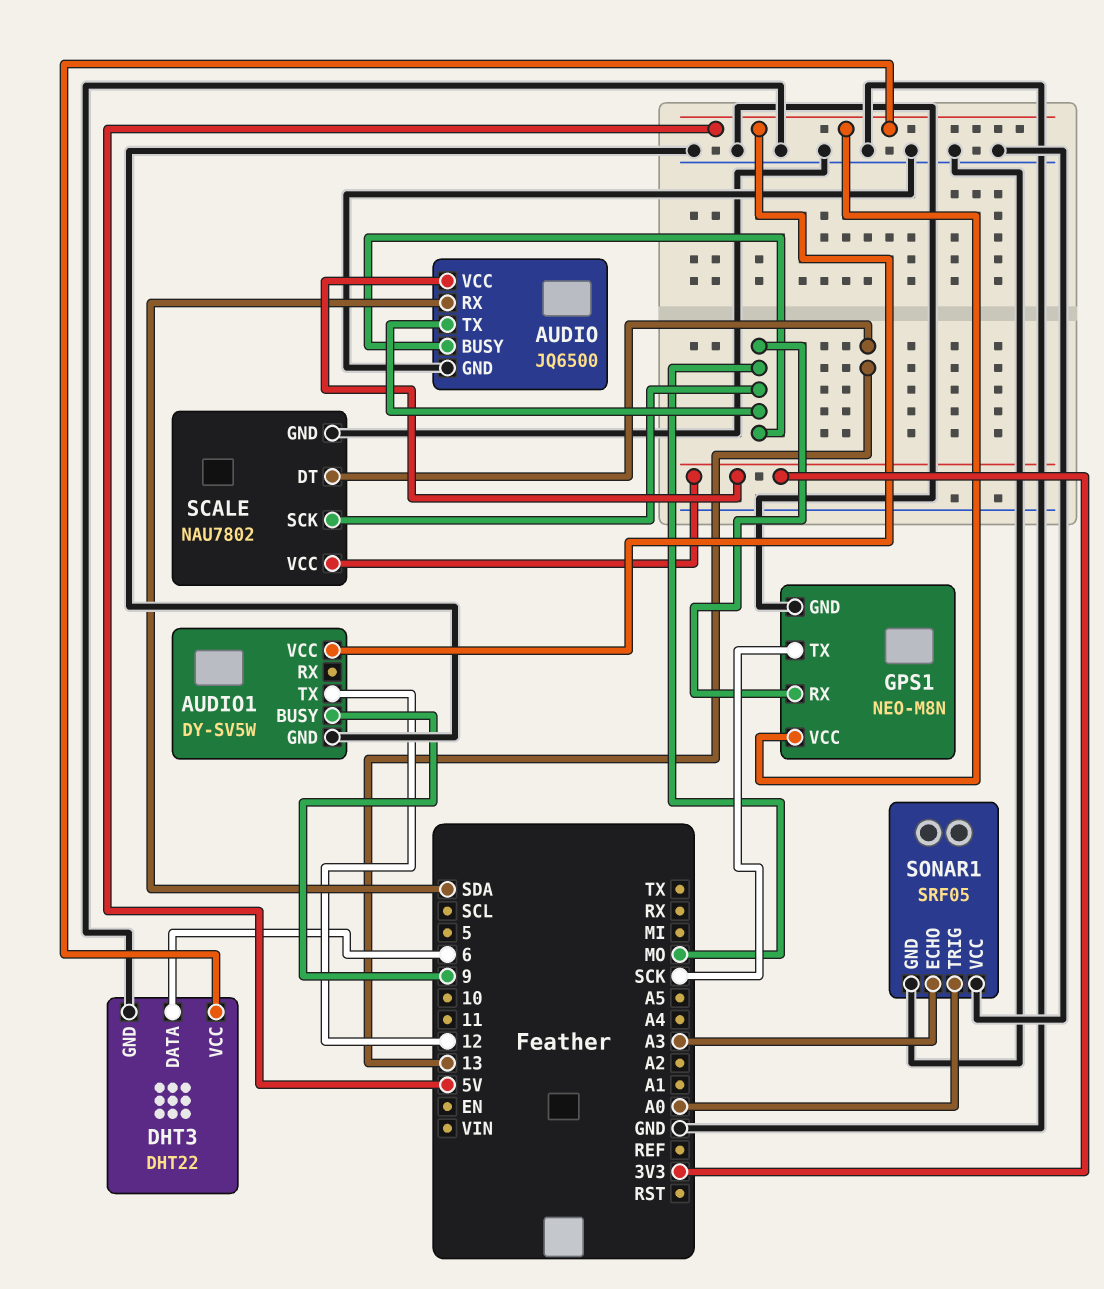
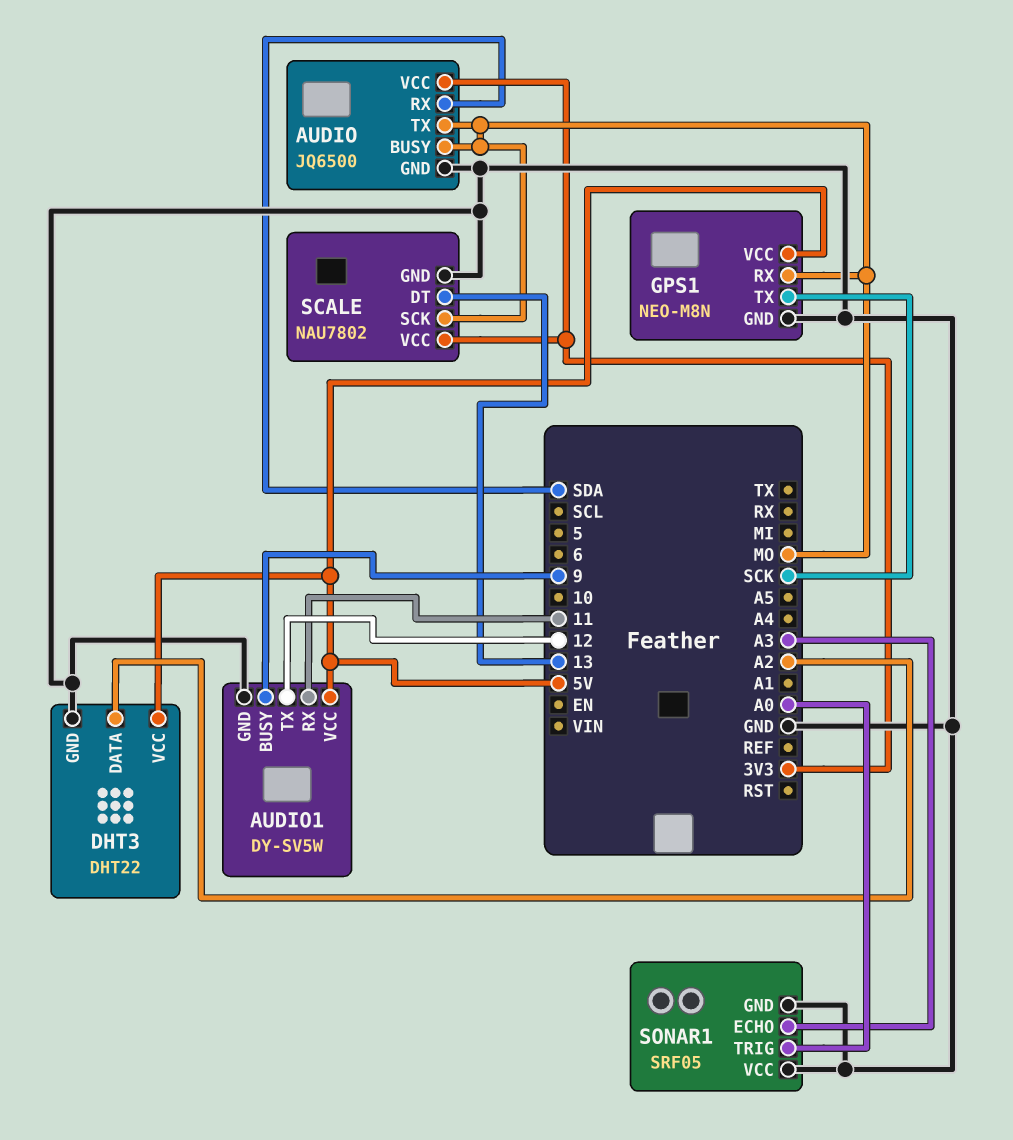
AUDIO1 pin RX: none -> 11
DHT3 pin DATA: 6 -> A2

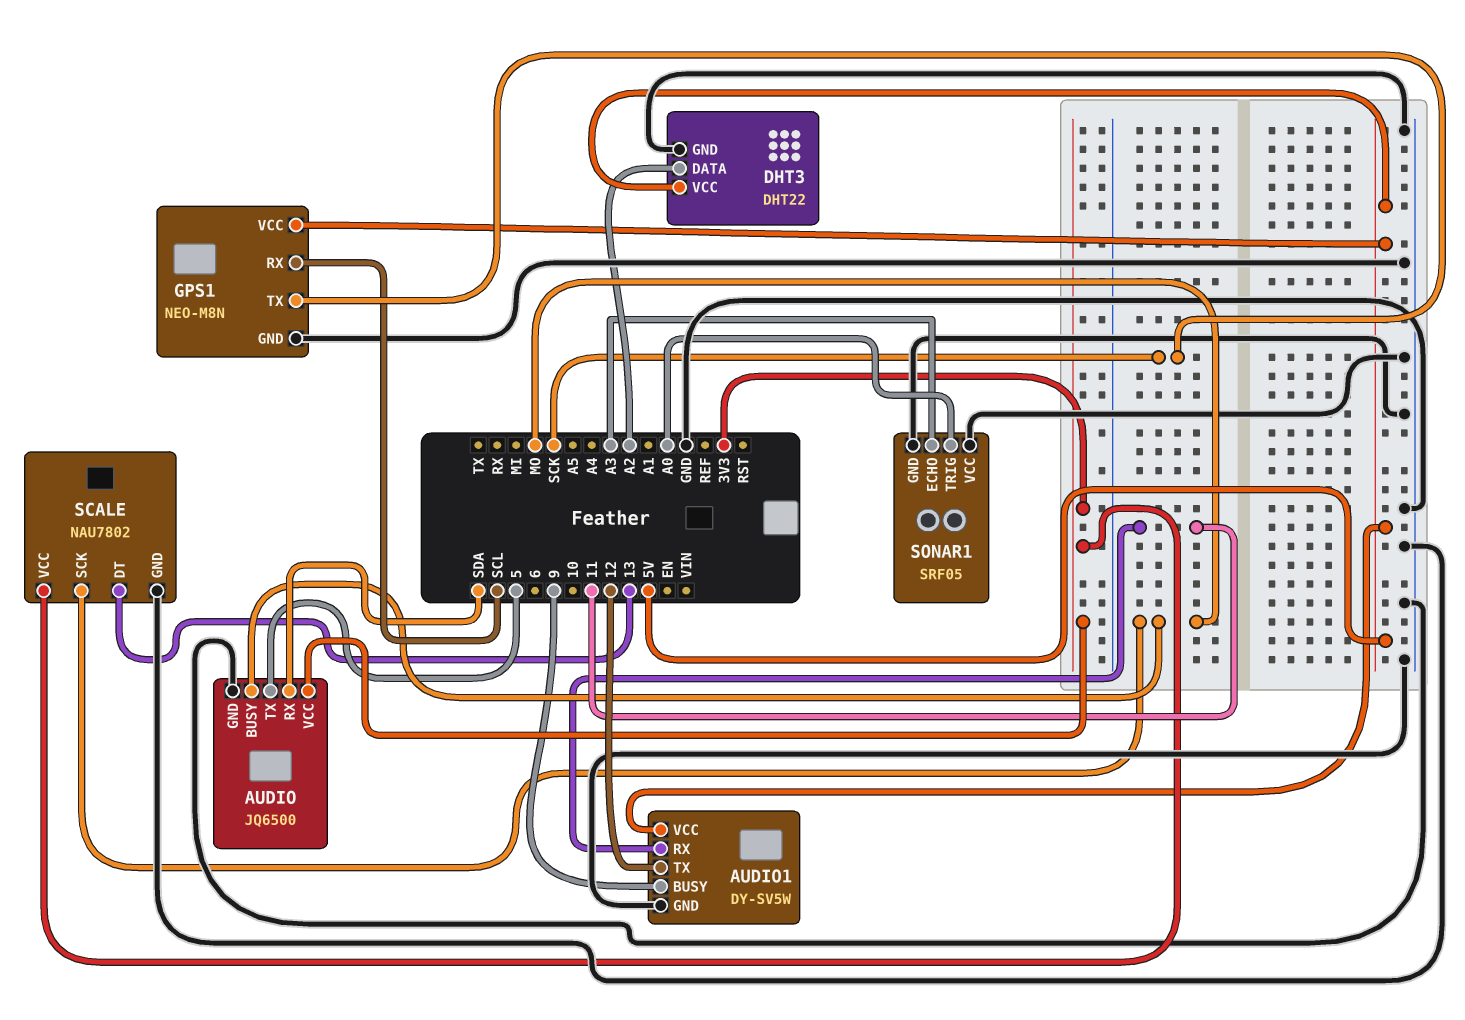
AUDIO pin TX: MO -> 5
GPS1 pin RX: MO -> SCL

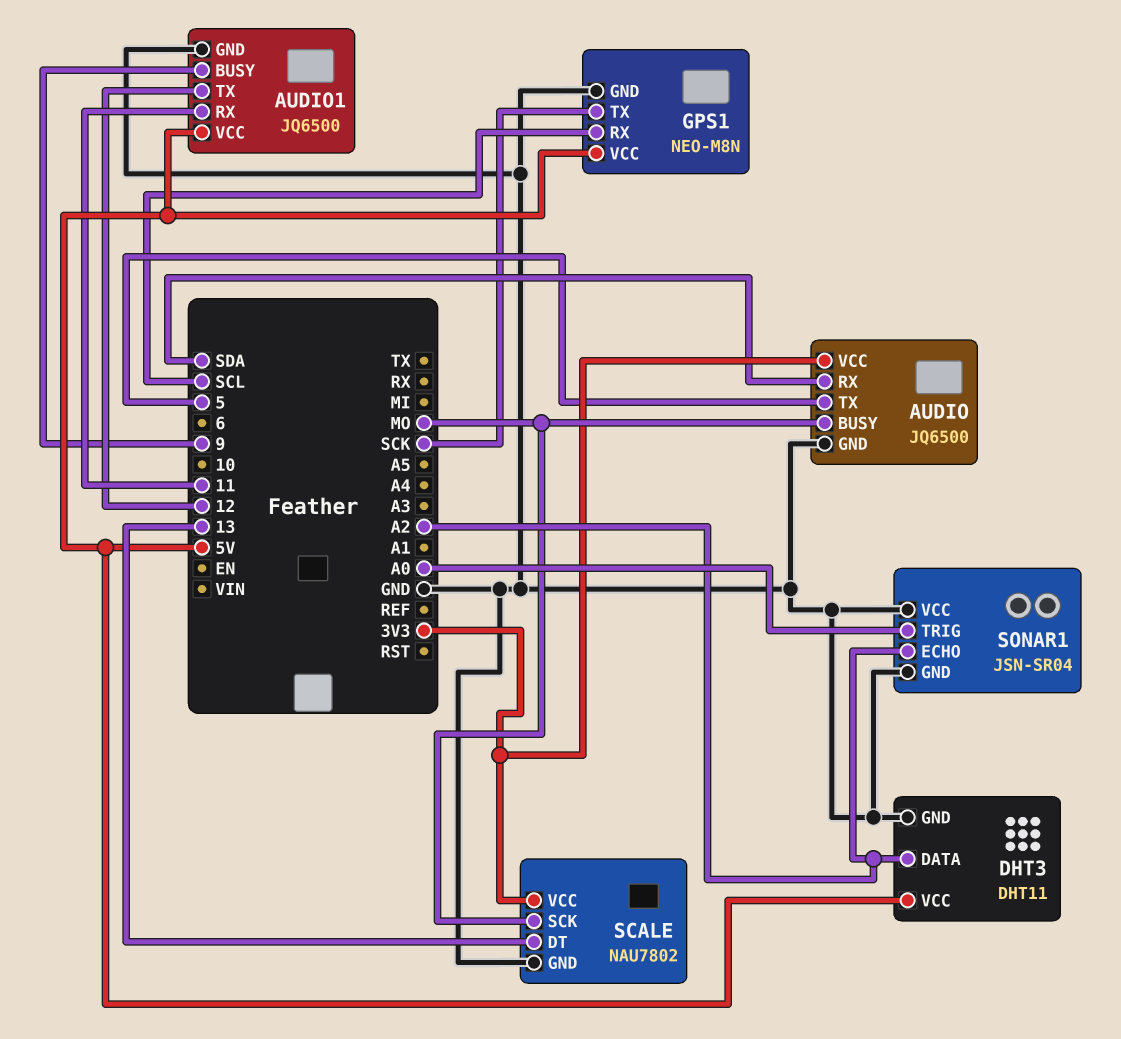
AUDIO1: DY-SV5W -> JQ6500
DHT3: DHT22 -> DHT11
SONAR1: SRF05 -> JSN-SR04
SONAR1 pin ECHO: A3 -> A2

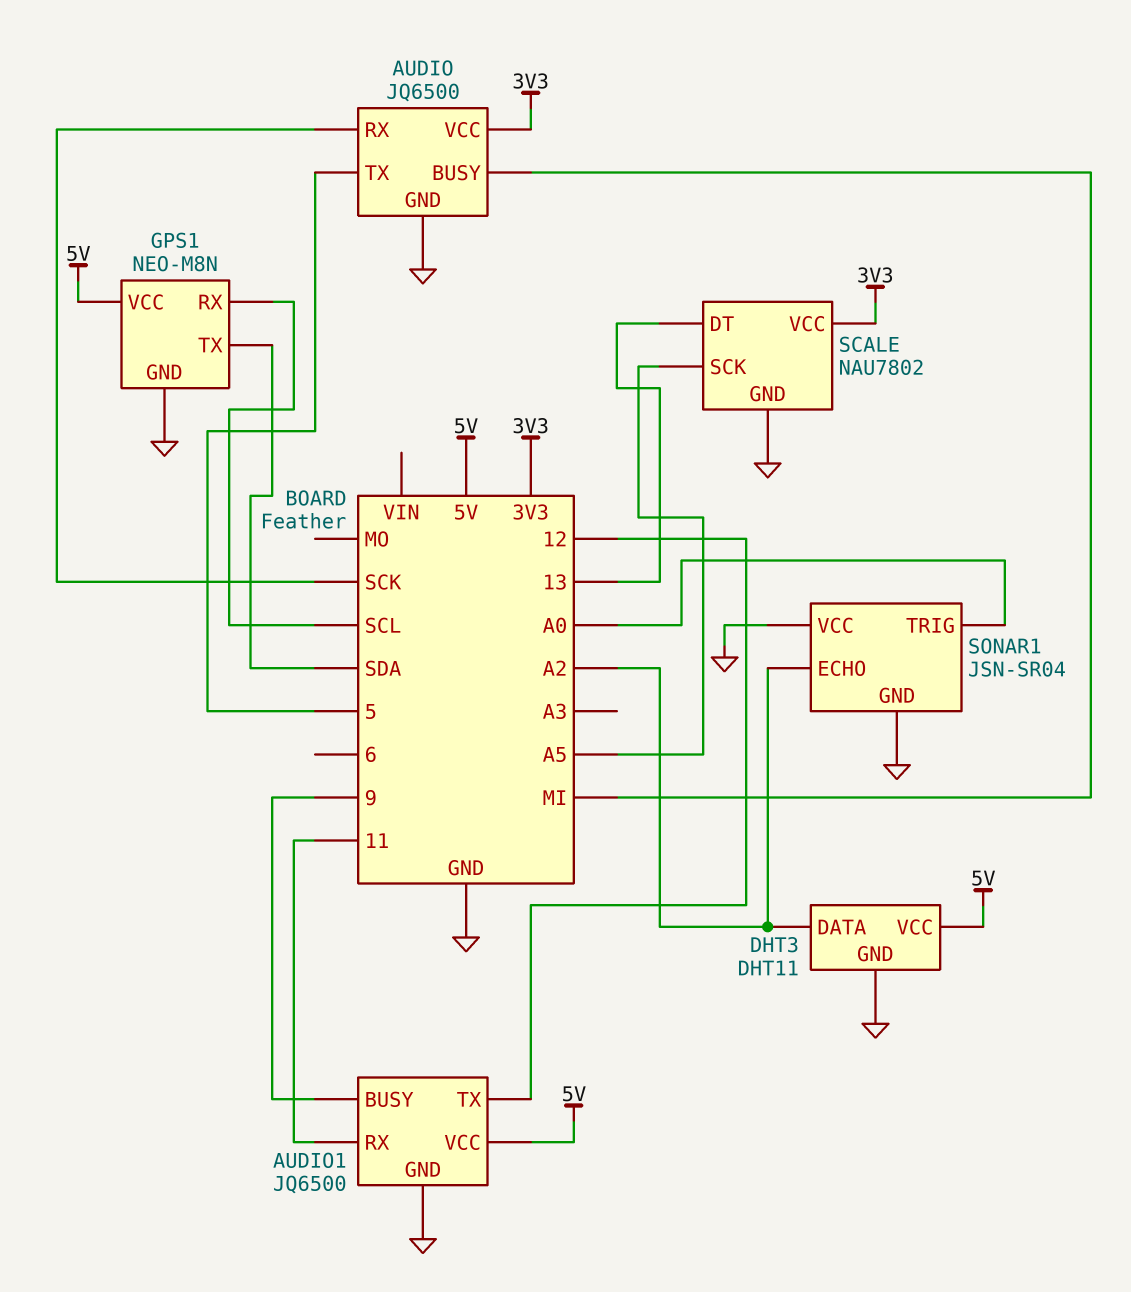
AUDIO pin BUSY: MO -> MI
AUDIO pin RX: SDA -> SCK
GPS1 pin TX: SCK -> SDA
SCALE pin SCK: MO -> A5

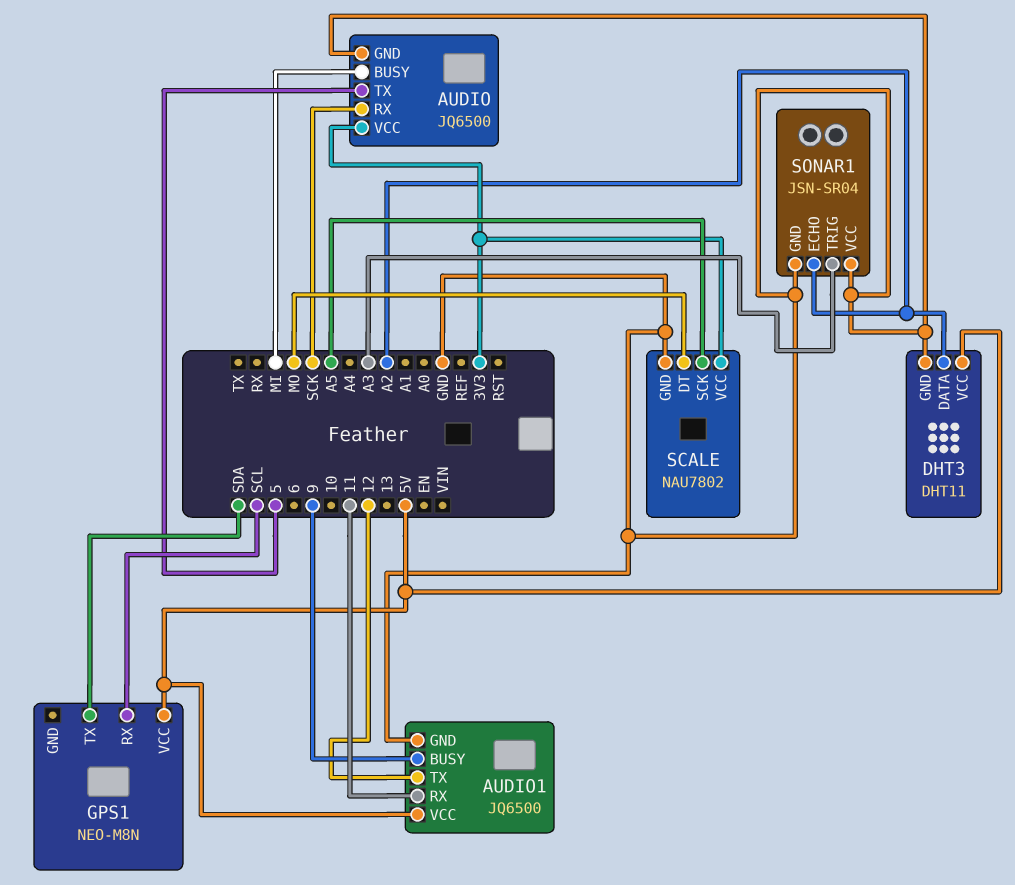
GPS1 pin GND: GND -> none
SCALE pin DT: 13 -> MO
SONAR1 pin TRIG: A0 -> A3

